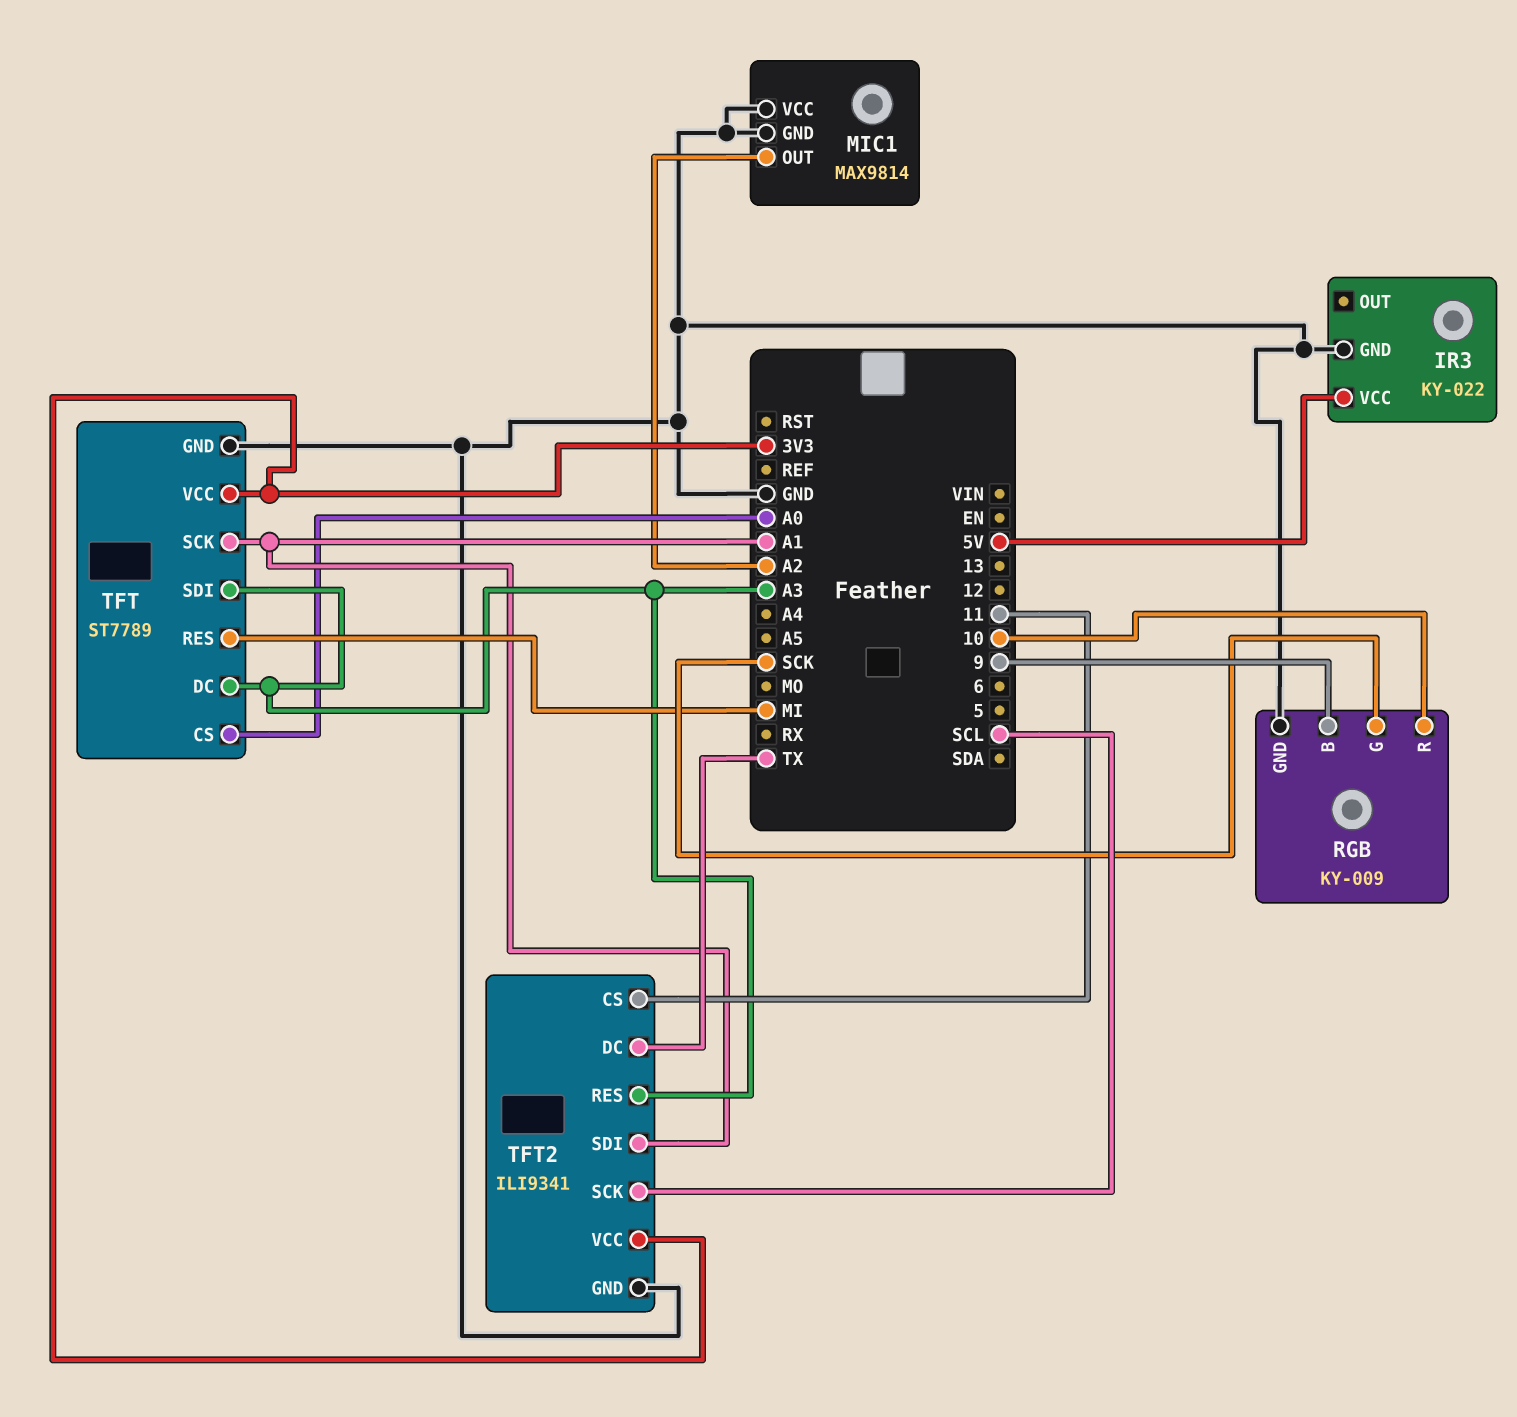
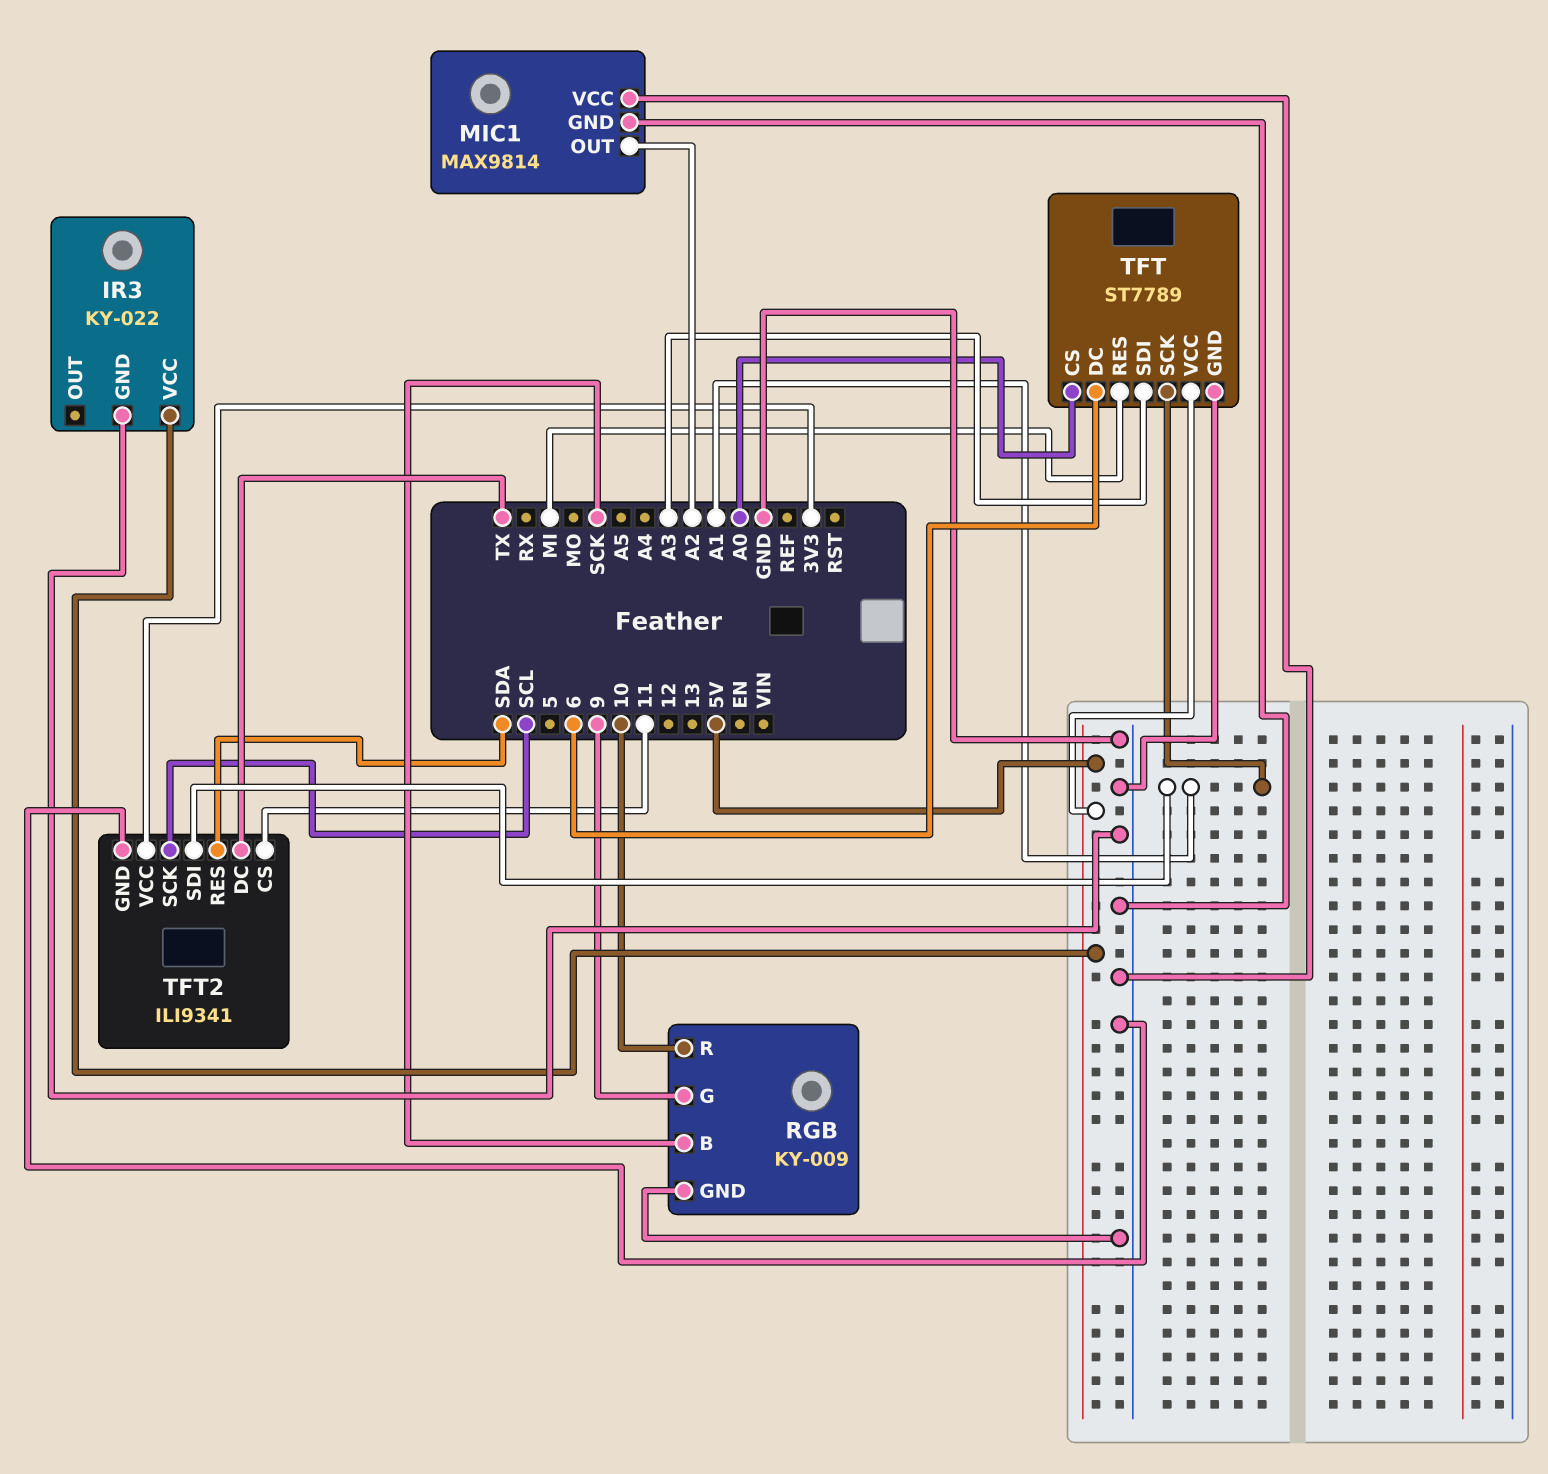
RGB pin B: 9 -> SCK
RGB pin G: SCK -> 9
TFT pin DC: A3 -> 6
TFT pin VCC: 3V3 -> 5V
TFT2 pin RES: A3 -> SDA

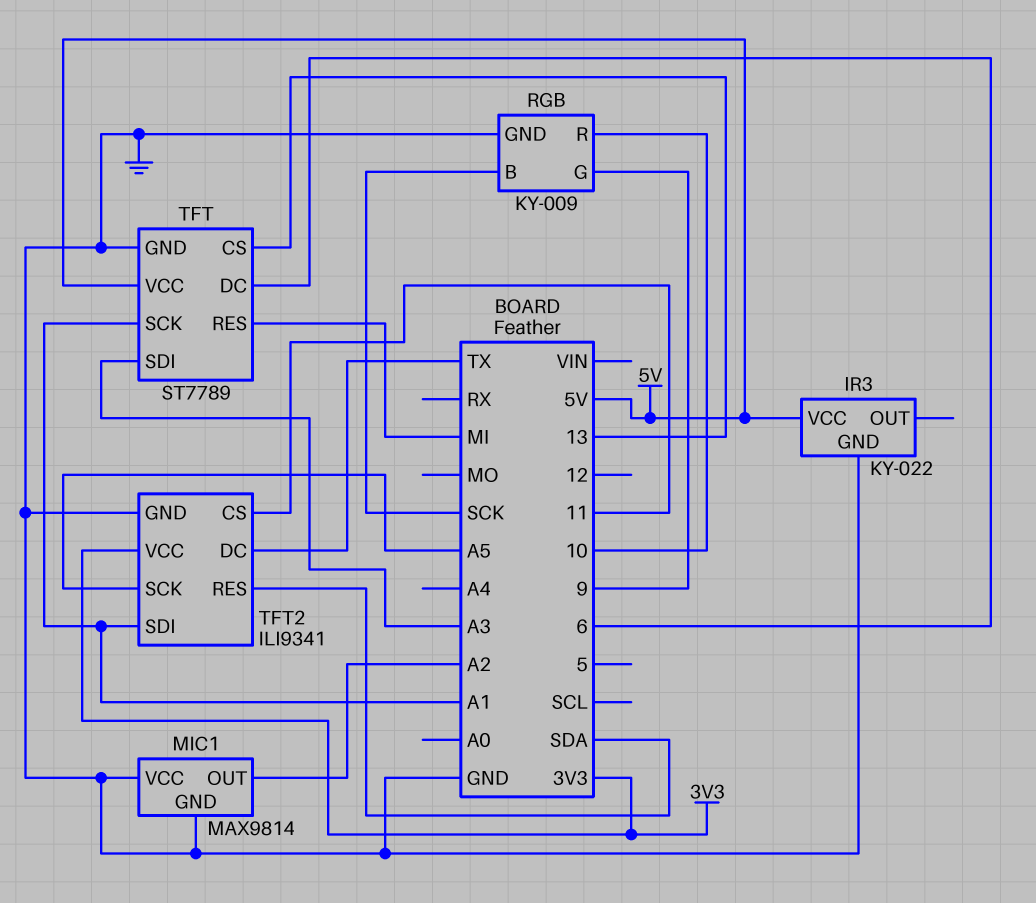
TFT pin CS: A0 -> 13
TFT2 pin SCK: SCL -> A5

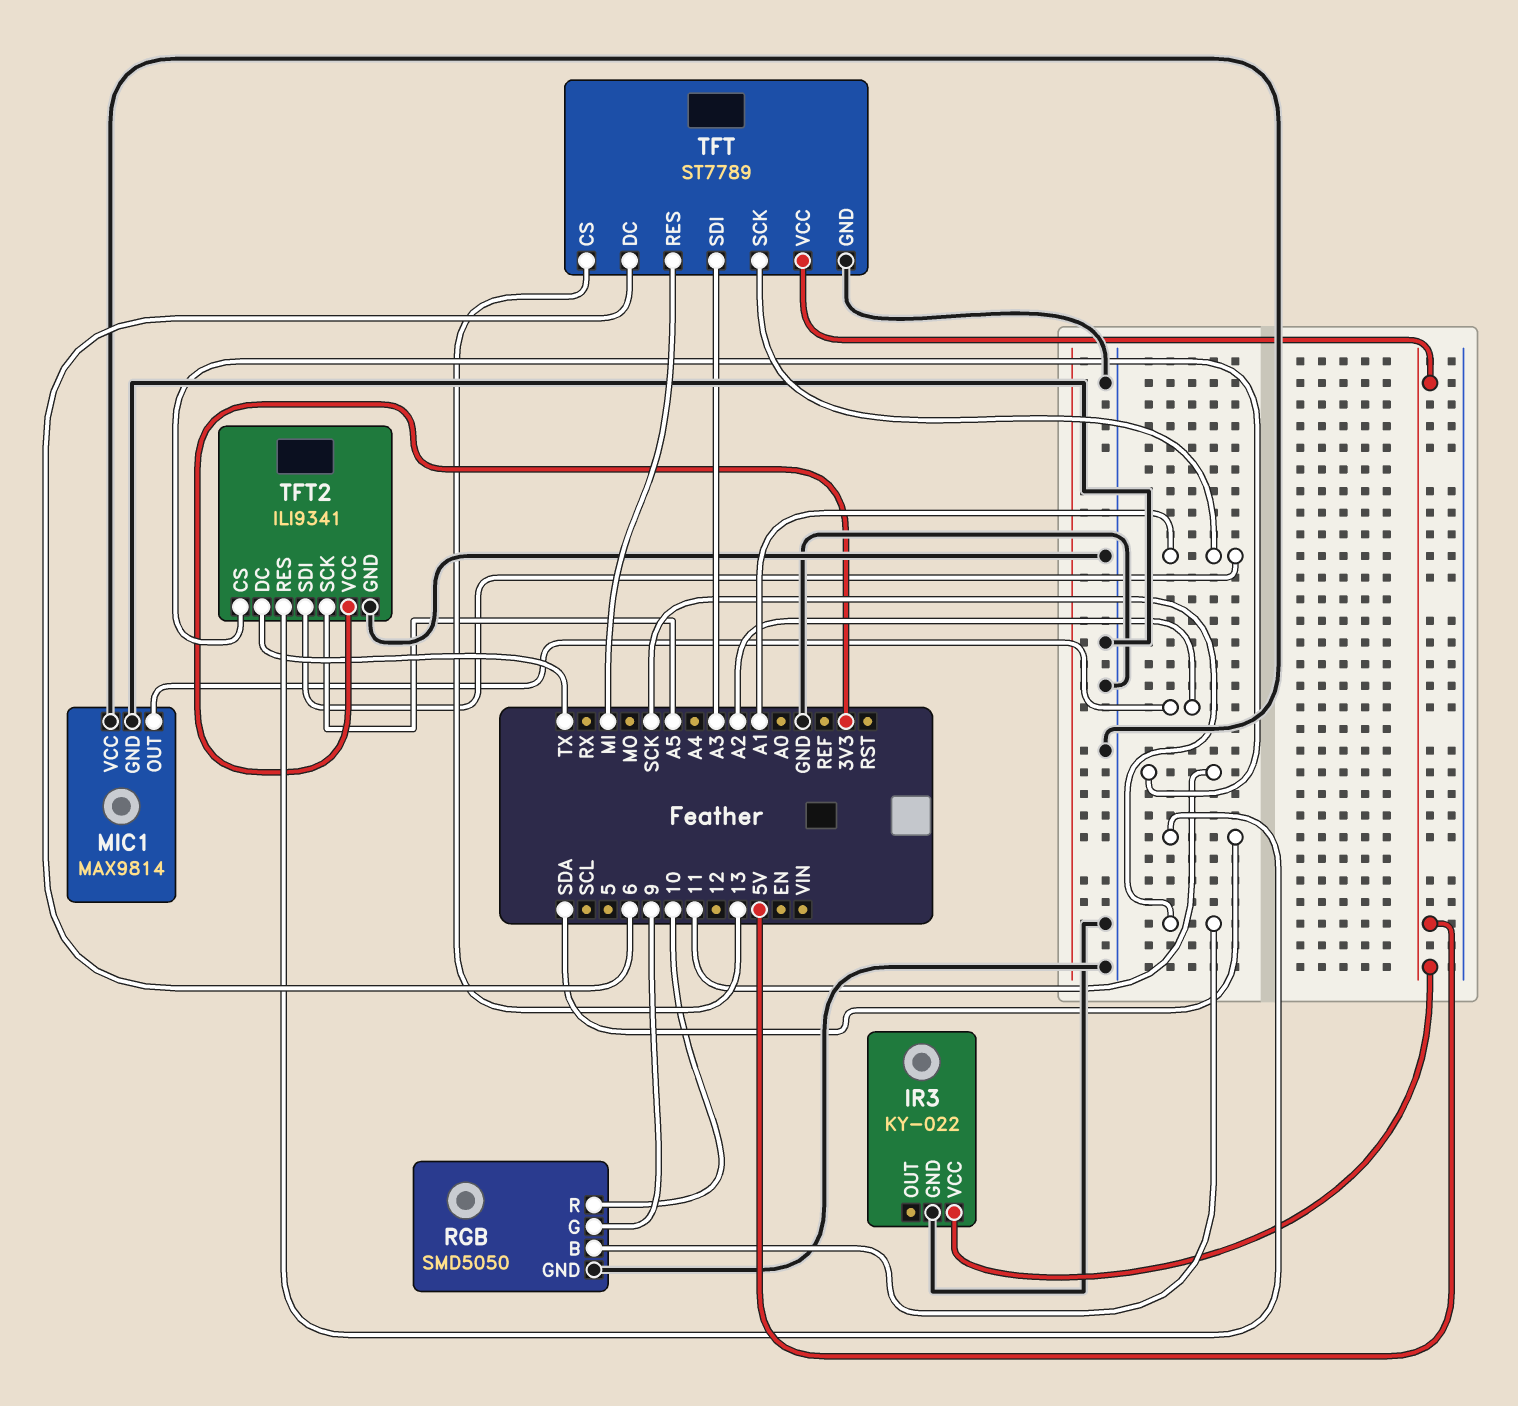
RGB: KY-009 -> SMD5050

